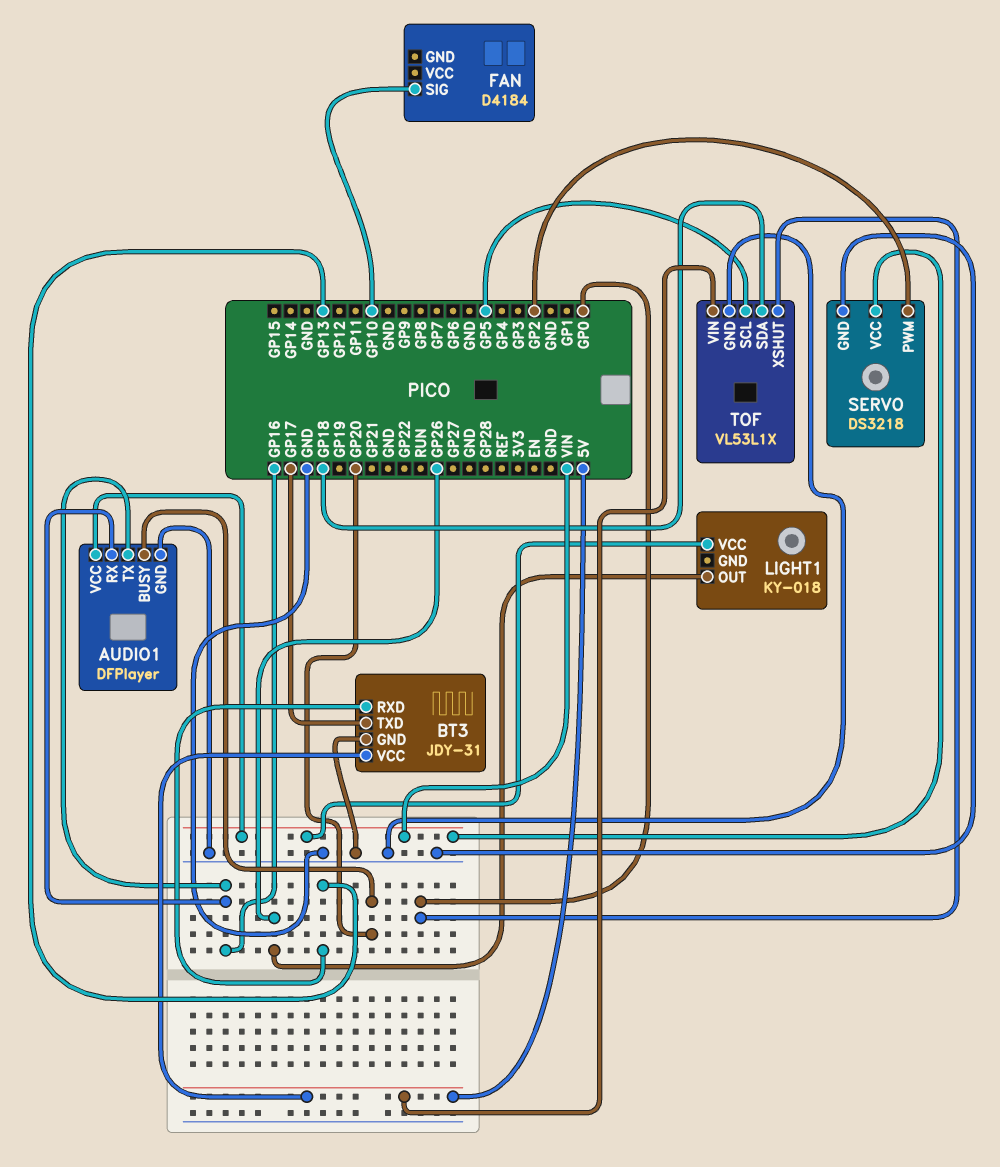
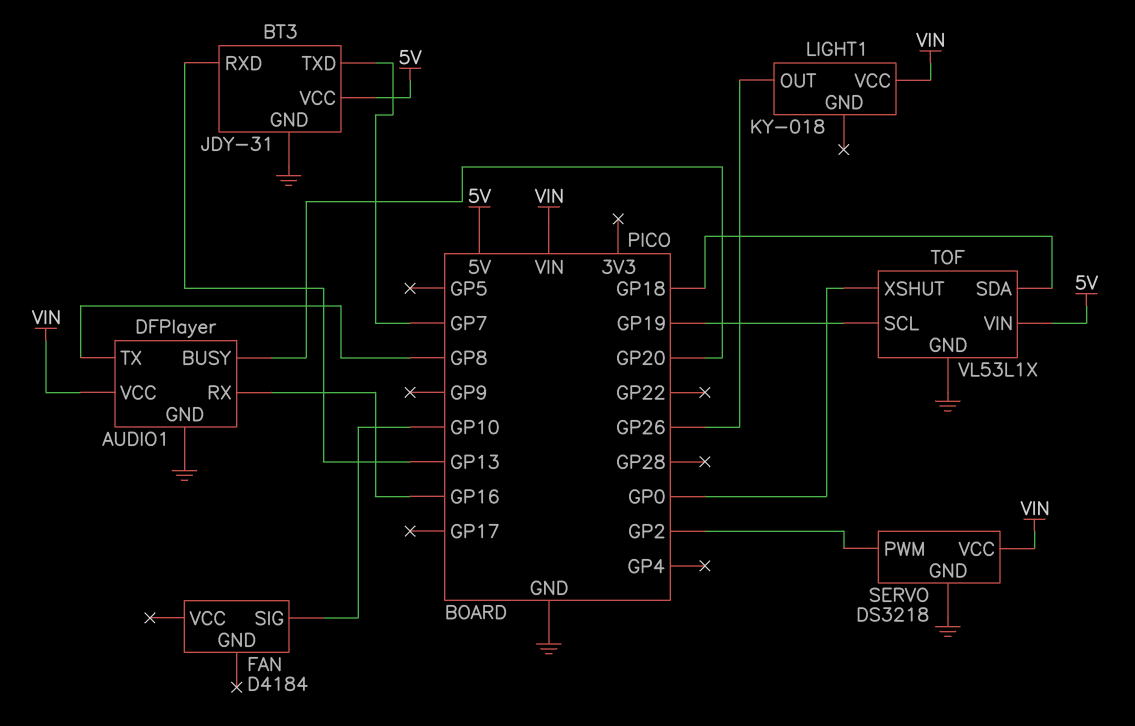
AUDIO1 pin TX: GP16 -> GP8
BT3 pin TXD: GP17 -> GP7
TOF pin SCL: GP5 -> GP19

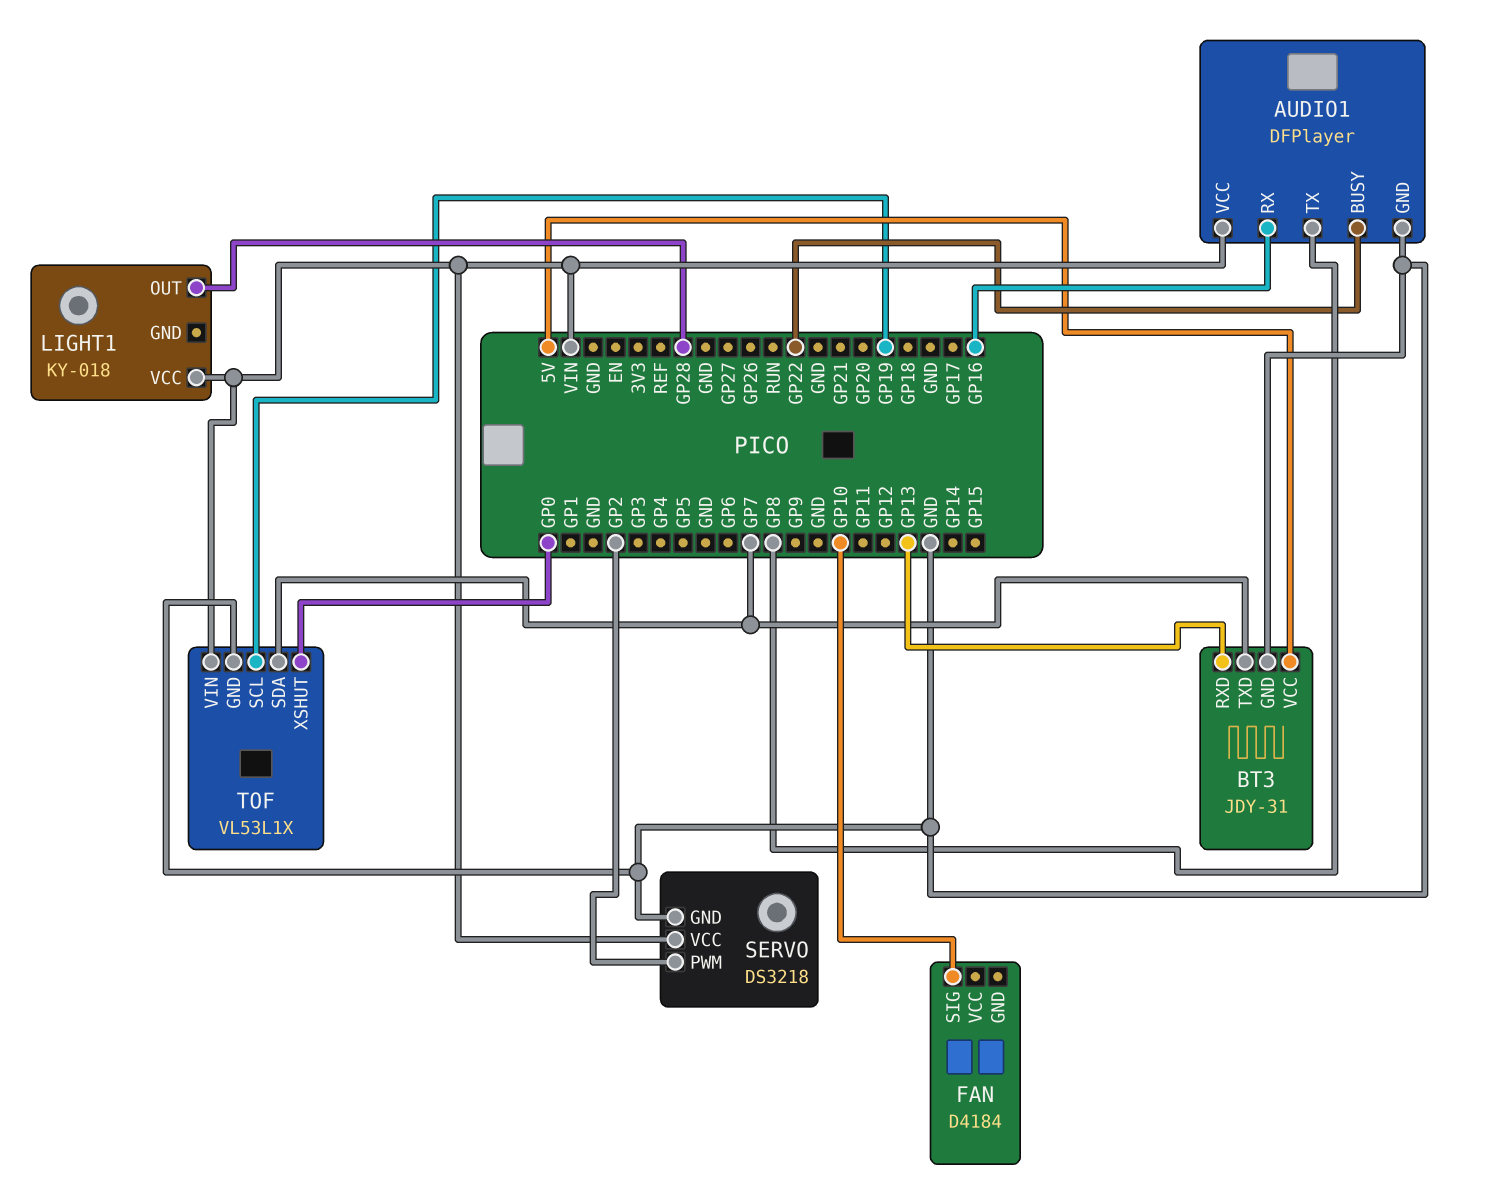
AUDIO1 pin BUSY: GP20 -> GP22
LIGHT1 pin OUT: GP26 -> GP28
TOF pin SDA: GP18 -> GP7
TOF pin VIN: 5V -> VIN

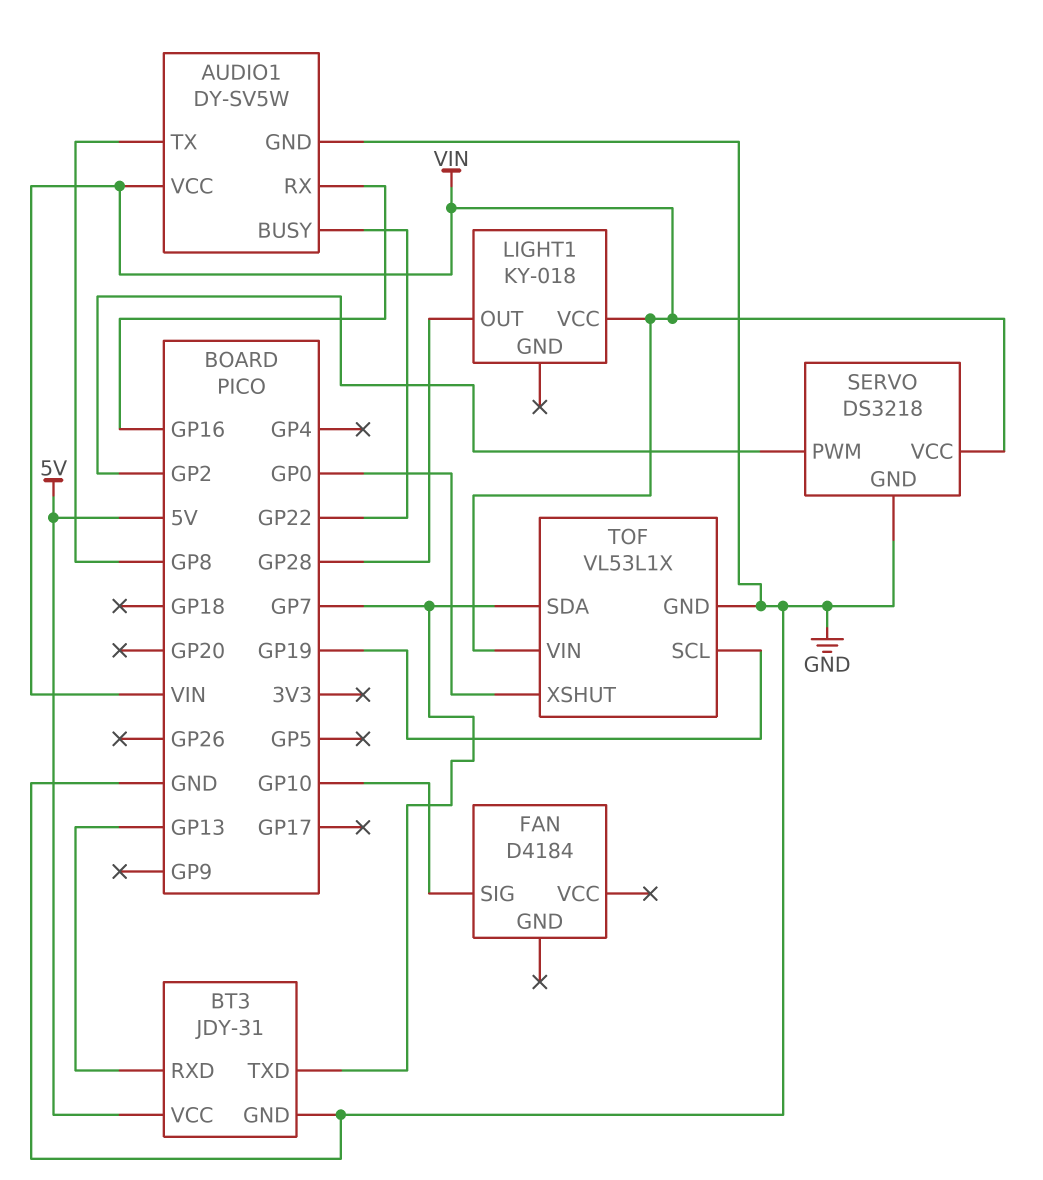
AUDIO1: DFPlayer -> DY-SV5W

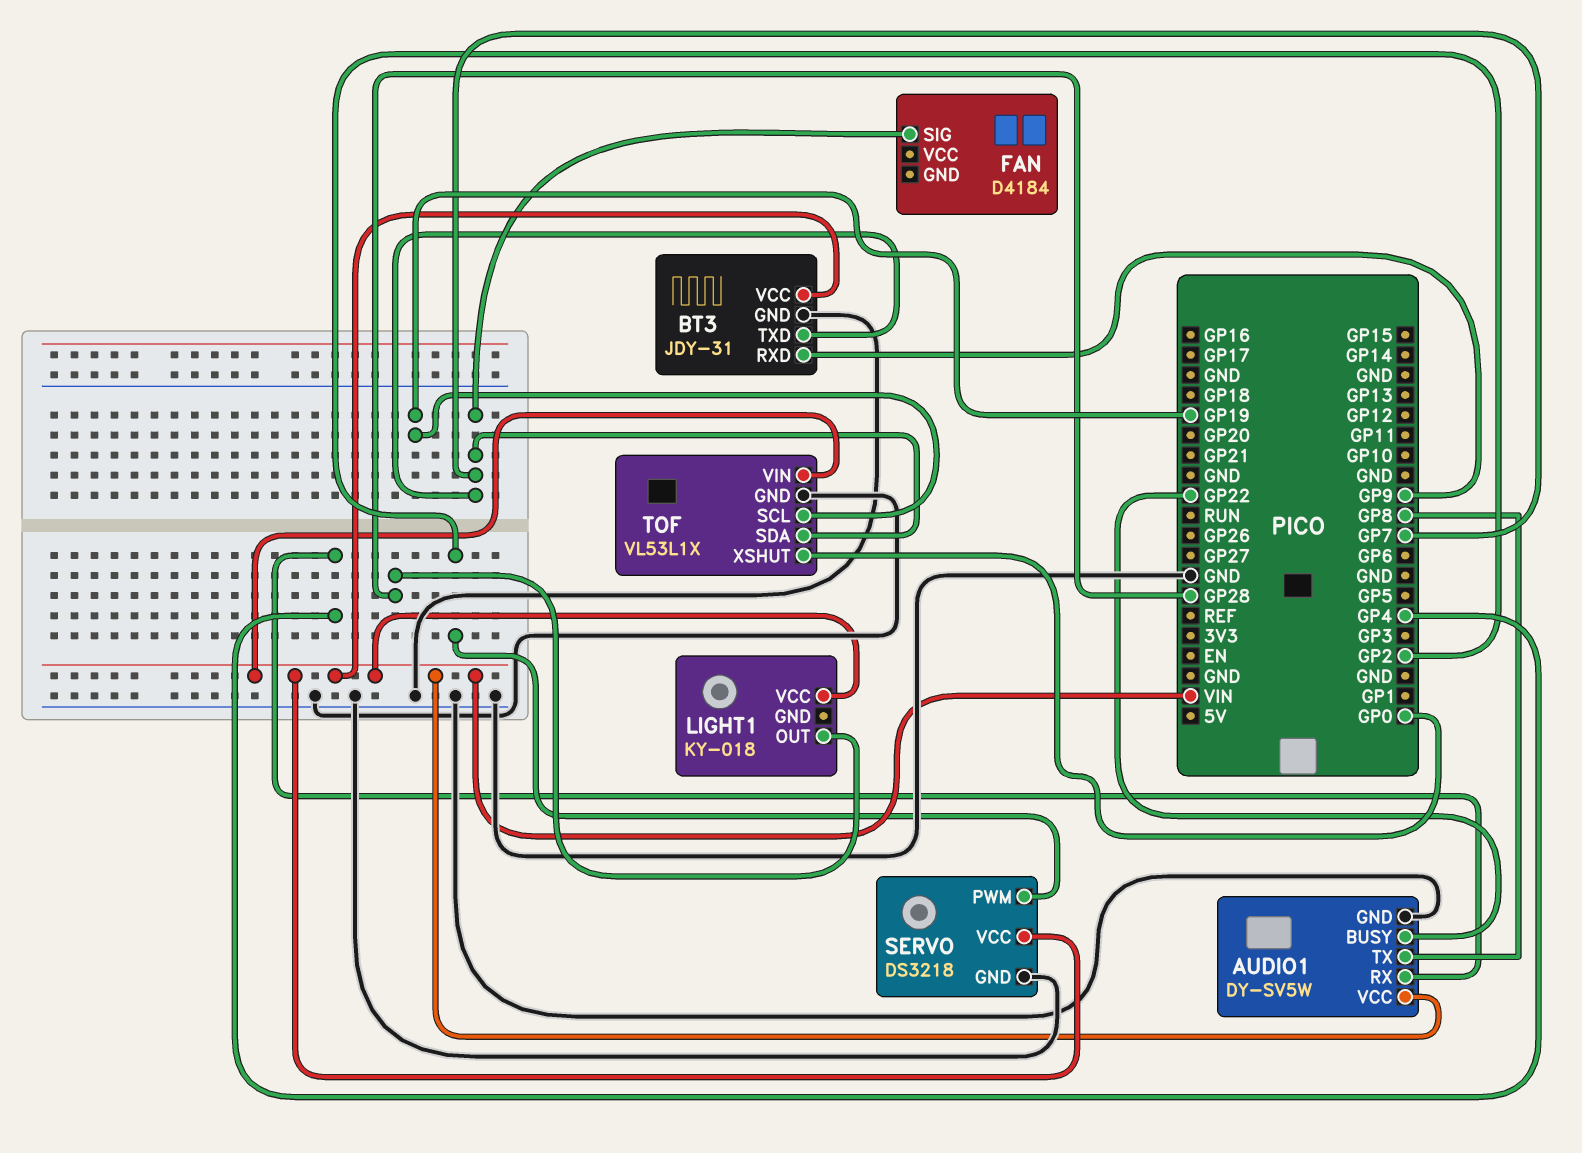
AUDIO1 pin RX: GP16 -> GP4
BT3 pin RXD: GP13 -> GP9
BT3 pin VCC: 5V -> VIN
FAN pin SIG: GP10 -> GP7

